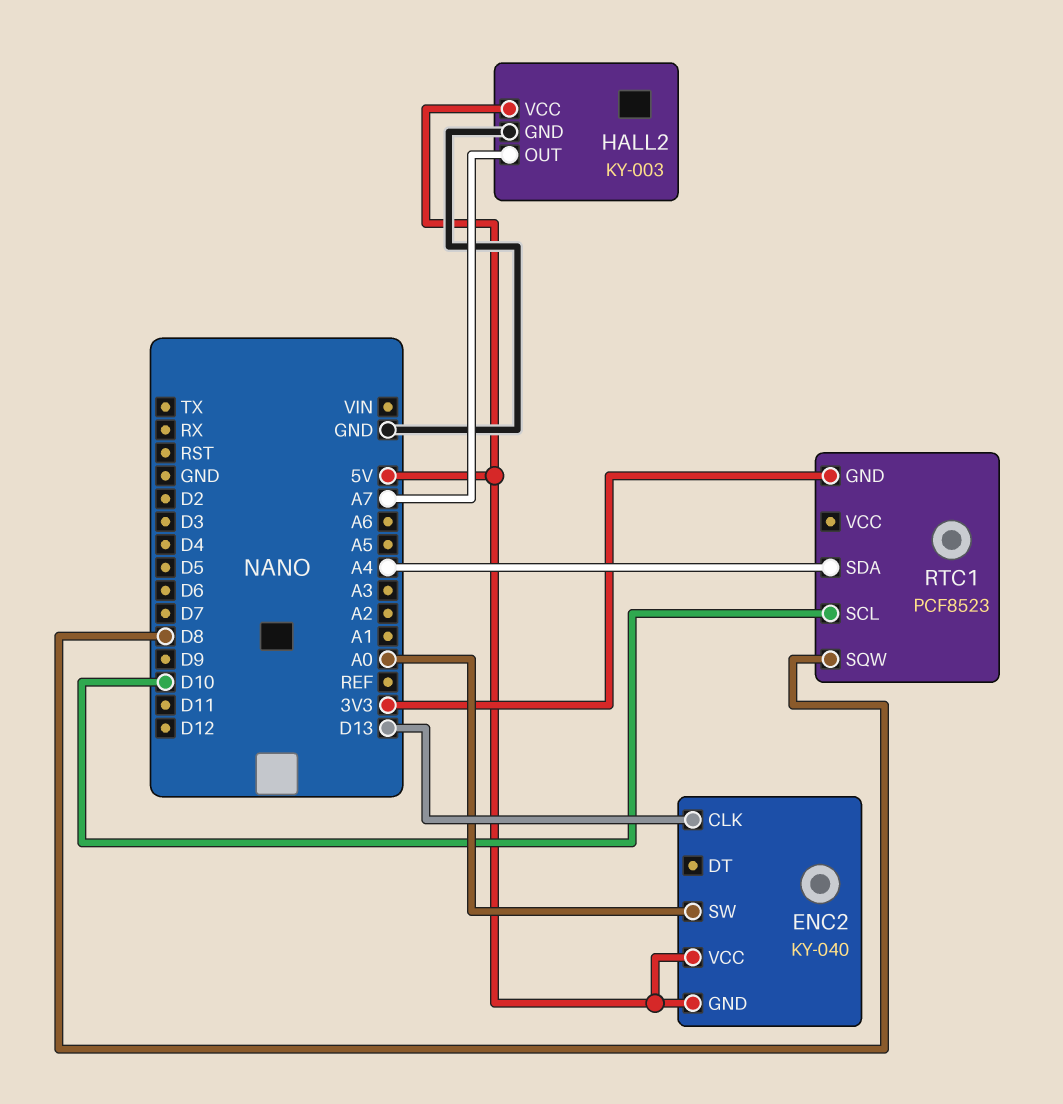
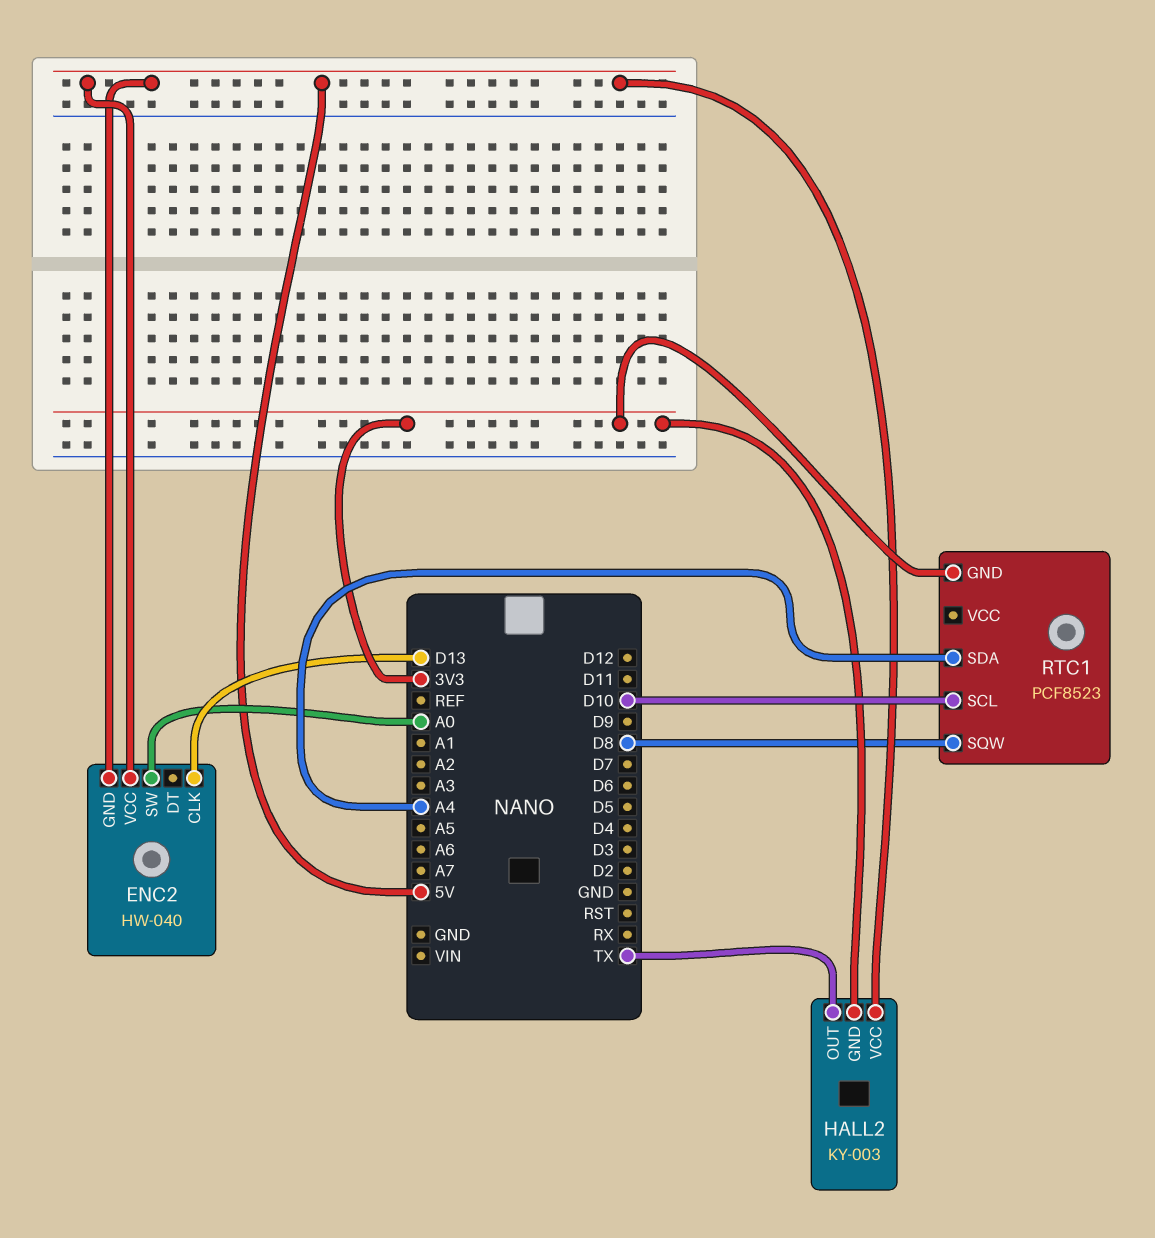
ENC2: KY-040 -> HW-040
HALL2 pin GND: GND -> 3V3
HALL2 pin OUT: A7 -> TX

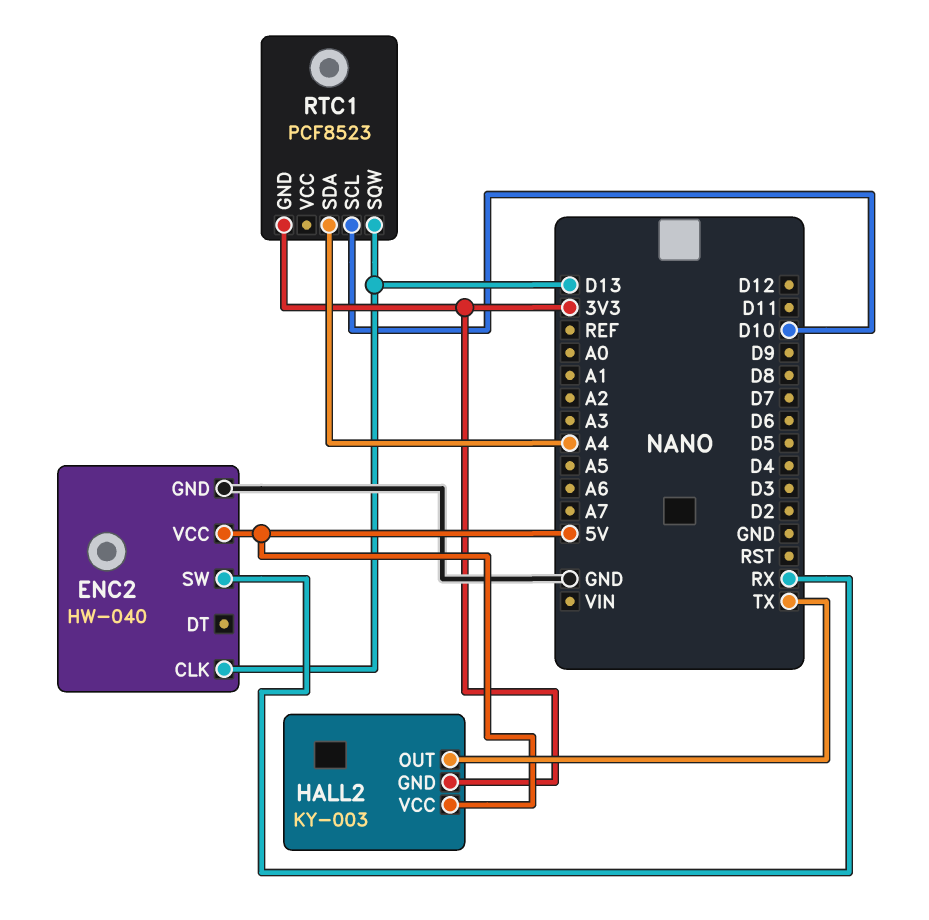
ENC2 pin GND: 5V -> GND
ENC2 pin SW: A0 -> RX
RTC1 pin SQW: D8 -> D13

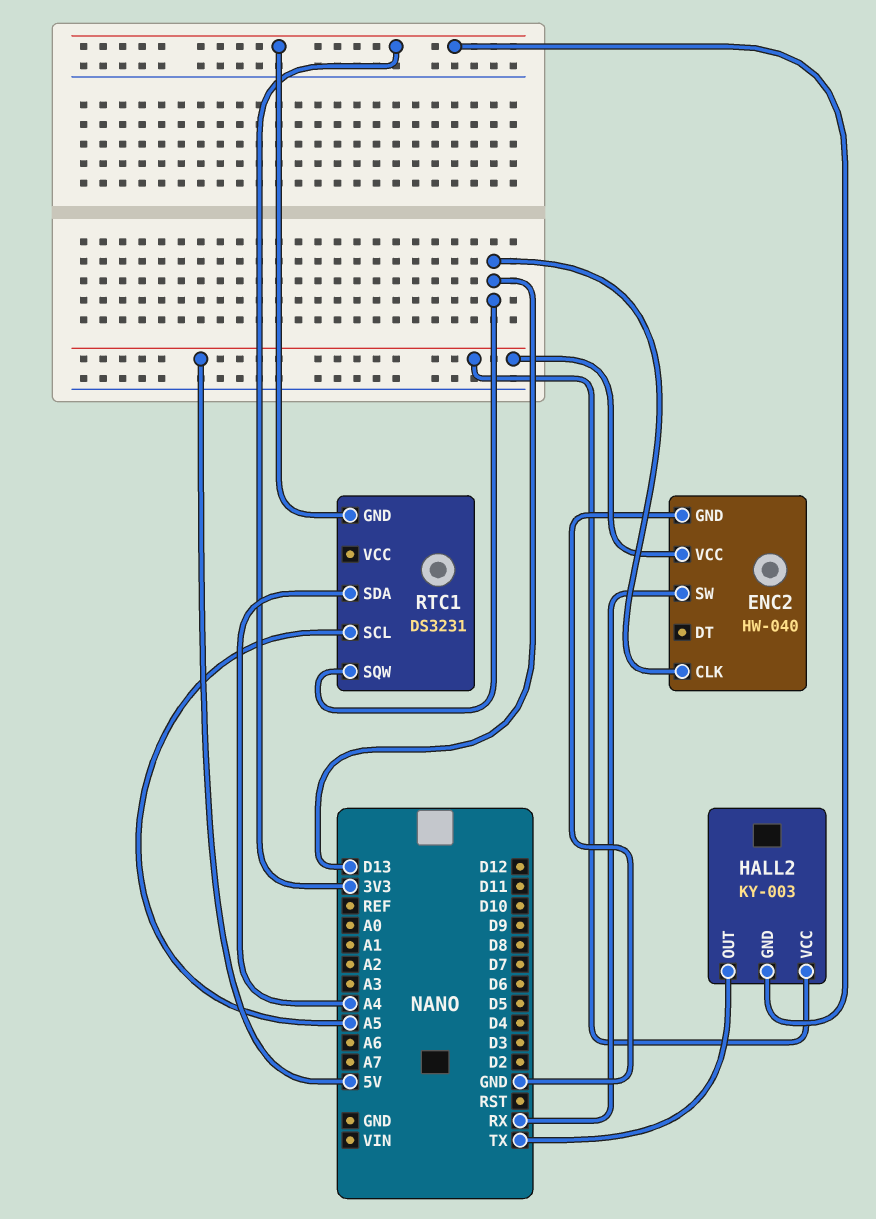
RTC1: PCF8523 -> DS3231
RTC1 pin SCL: D10 -> A5

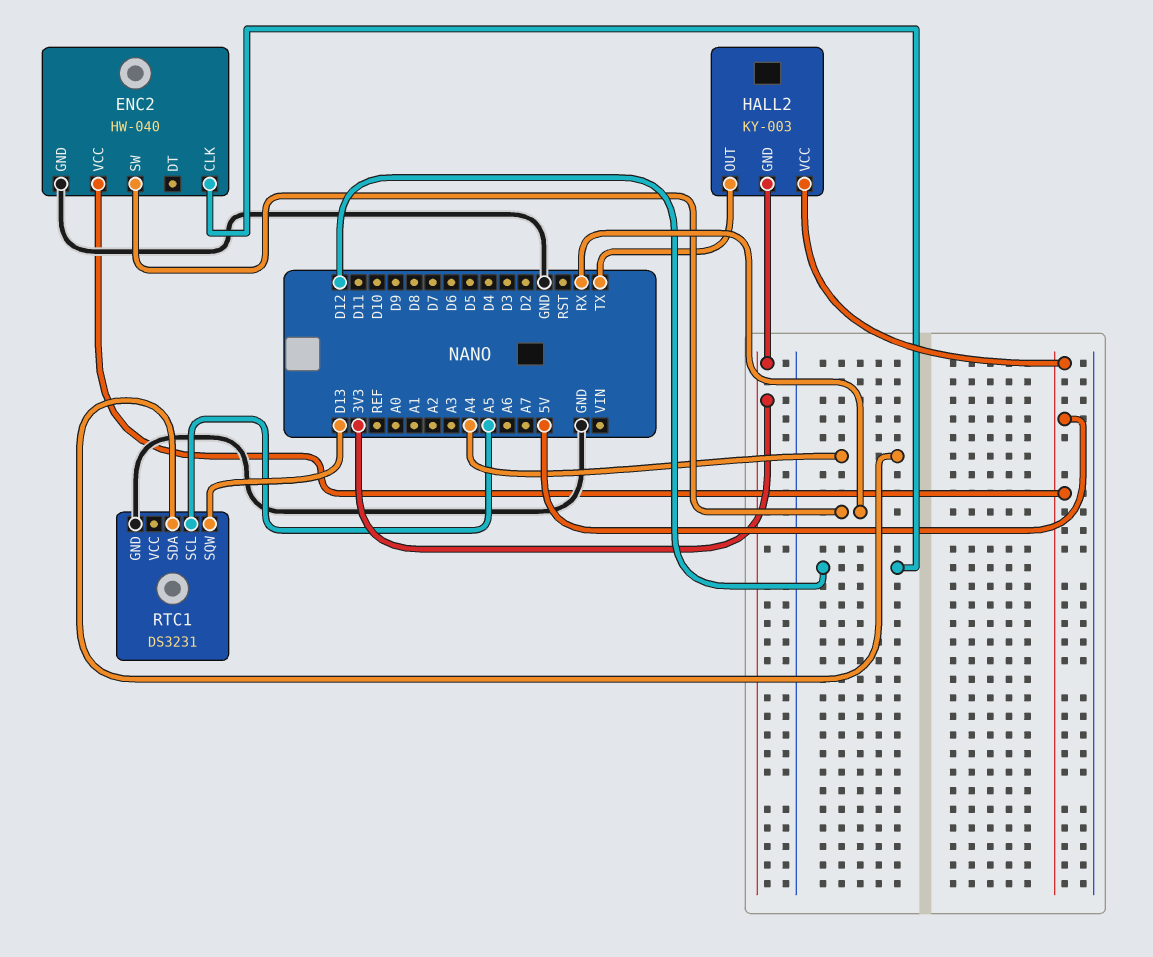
ENC2 pin CLK: D13 -> D12
RTC1 pin GND: 3V3 -> GND

